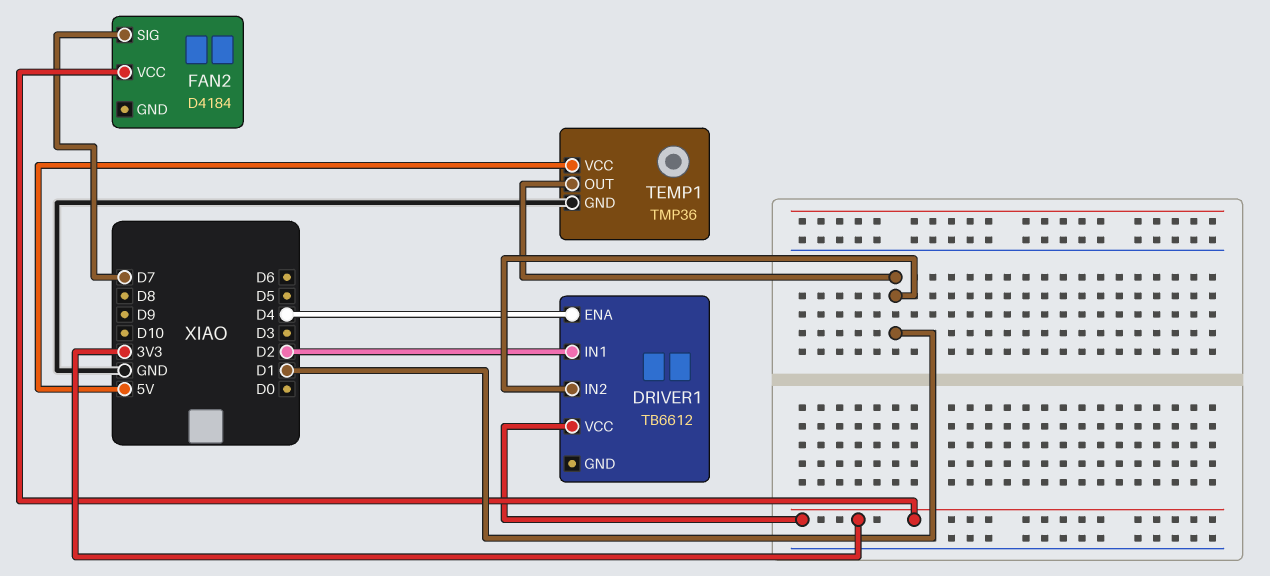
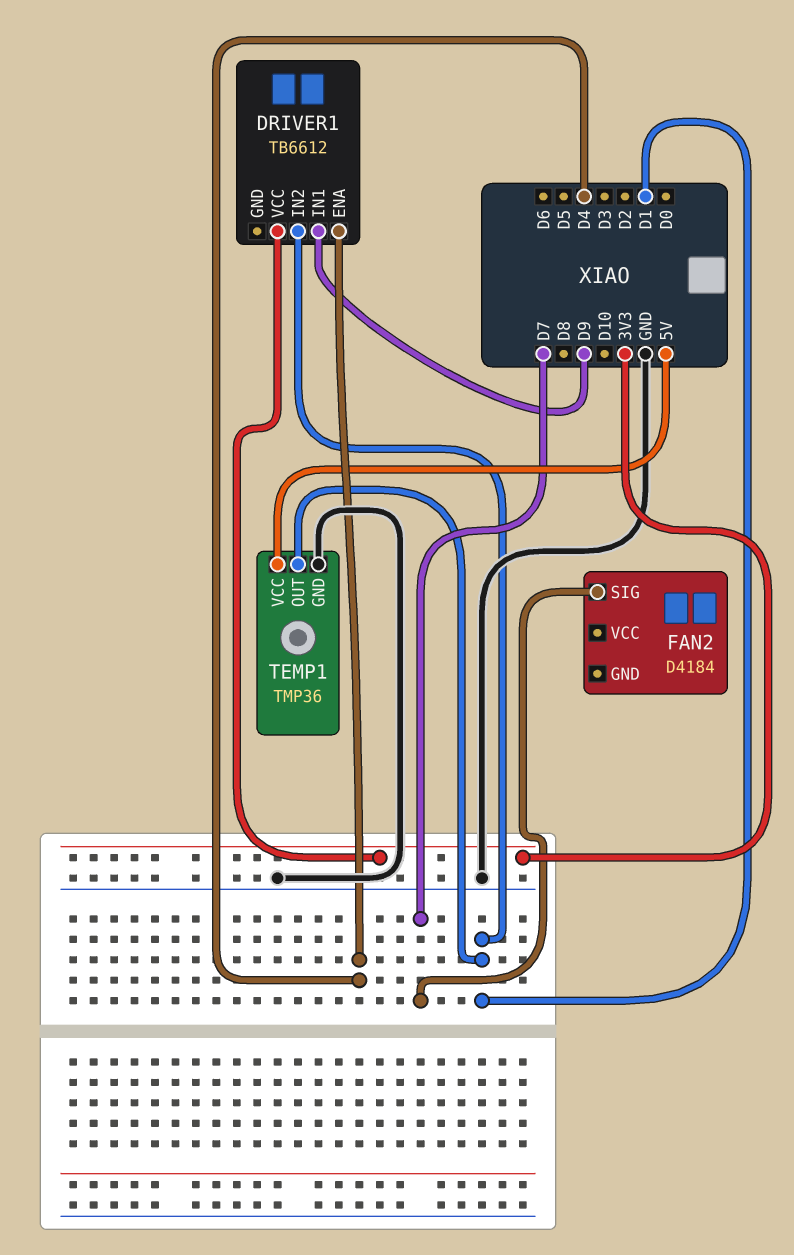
DRIVER1 pin IN1: D2 -> D9
FAN2 pin VCC: 3V3 -> none

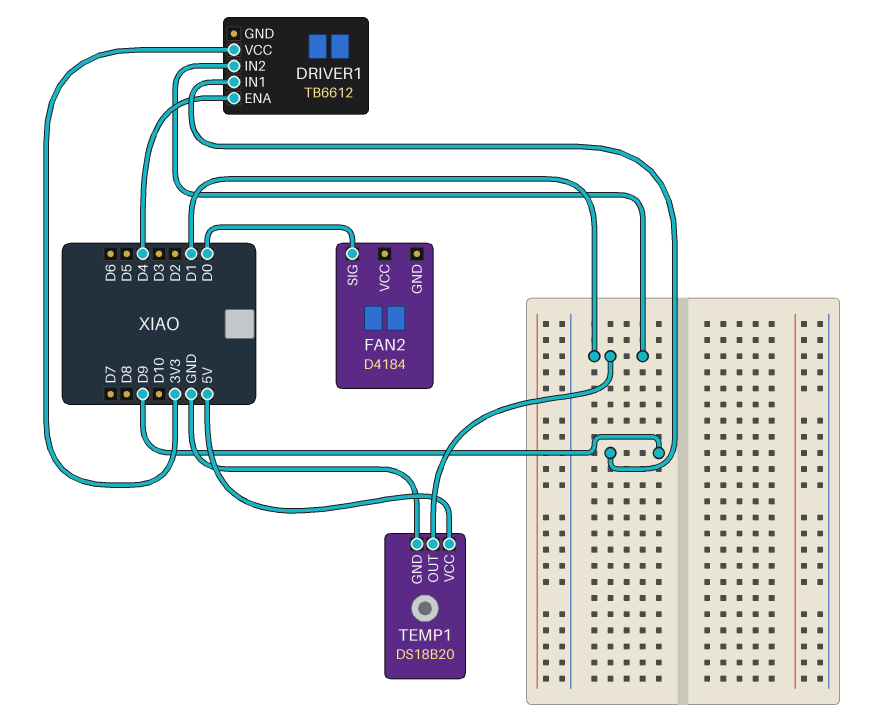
FAN2 pin SIG: D7 -> D0
TEMP1: TMP36 -> DS18B20

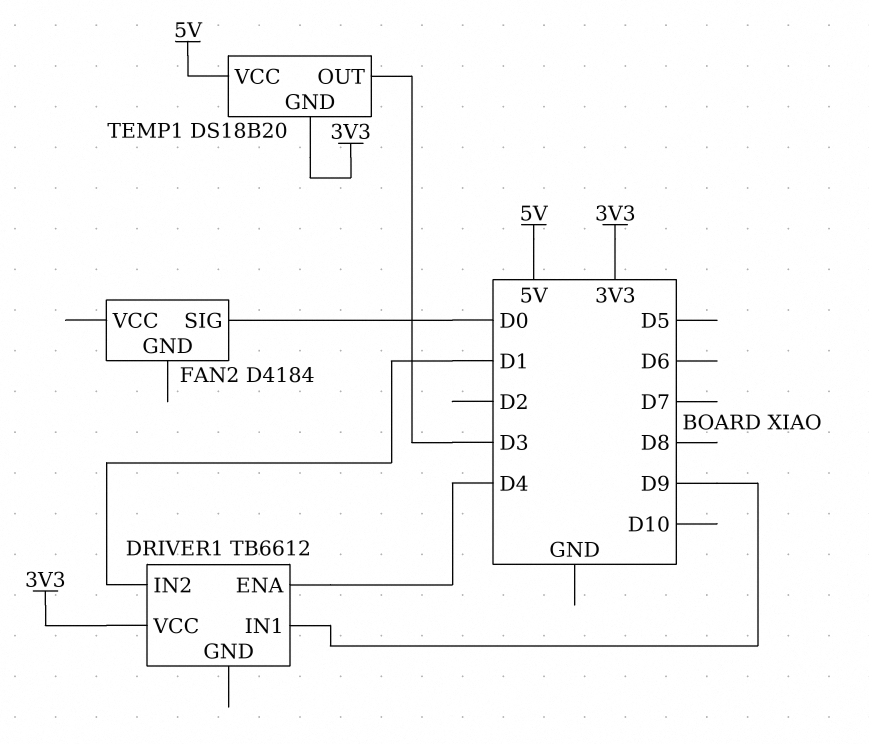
TEMP1 pin GND: GND -> 3V3
TEMP1 pin OUT: D1 -> D3

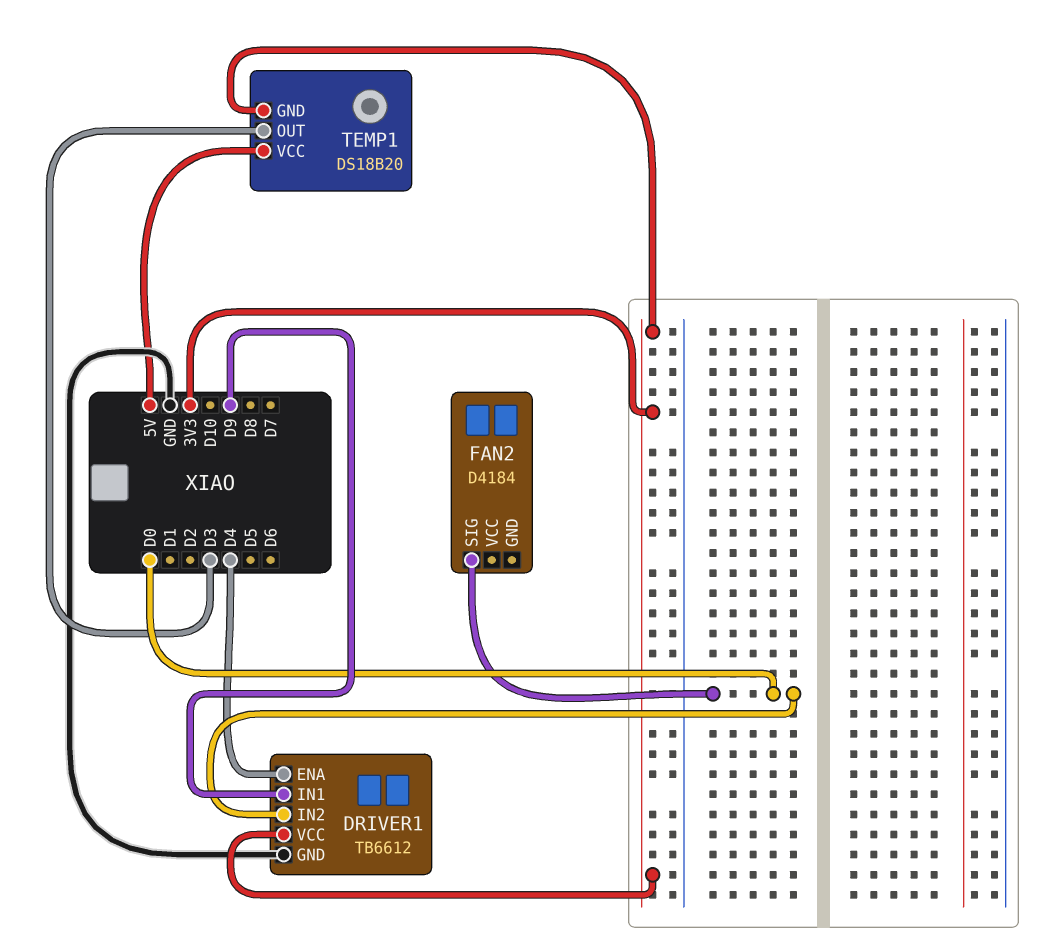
DRIVER1 pin GND: none -> GND
DRIVER1 pin IN2: D1 -> D0

